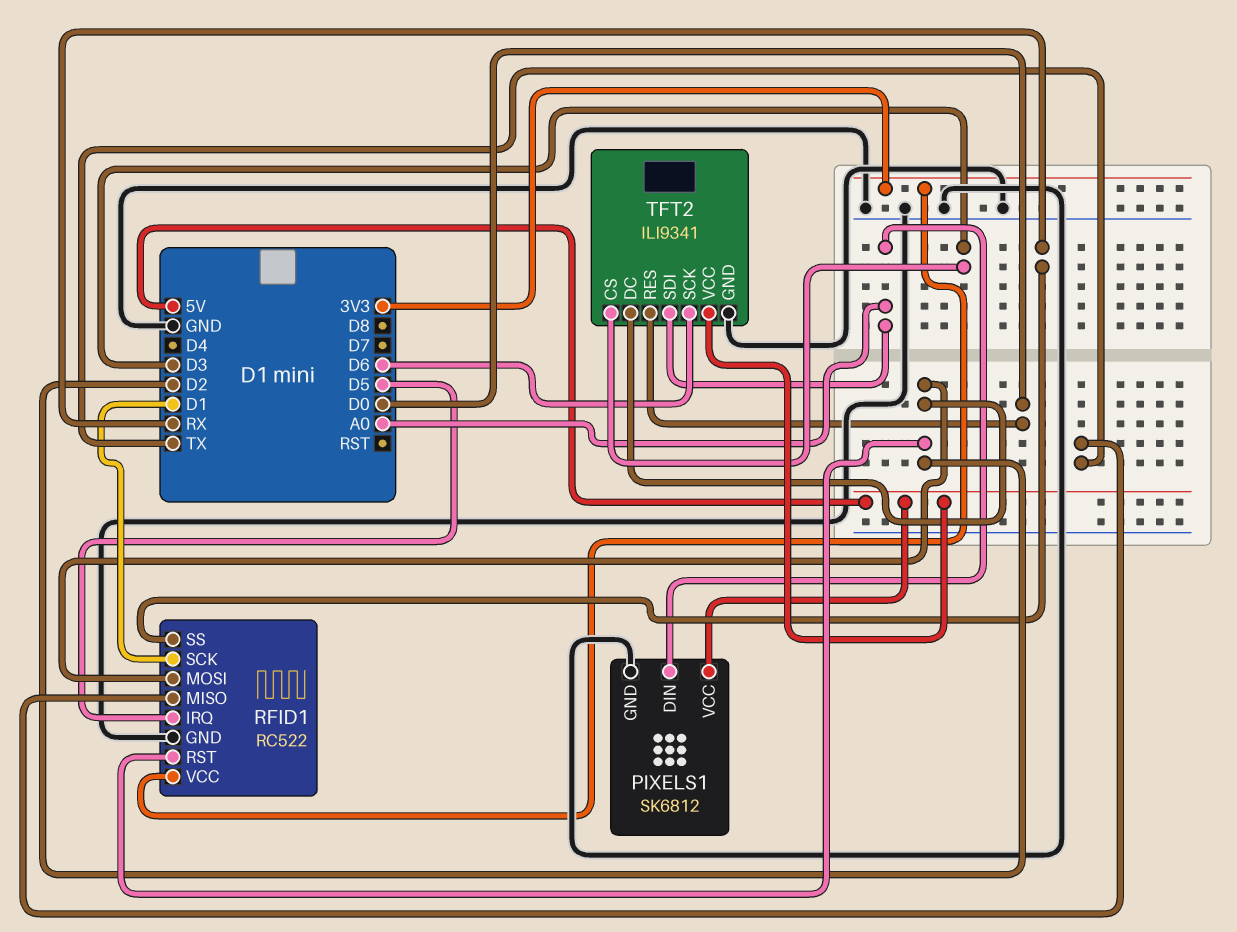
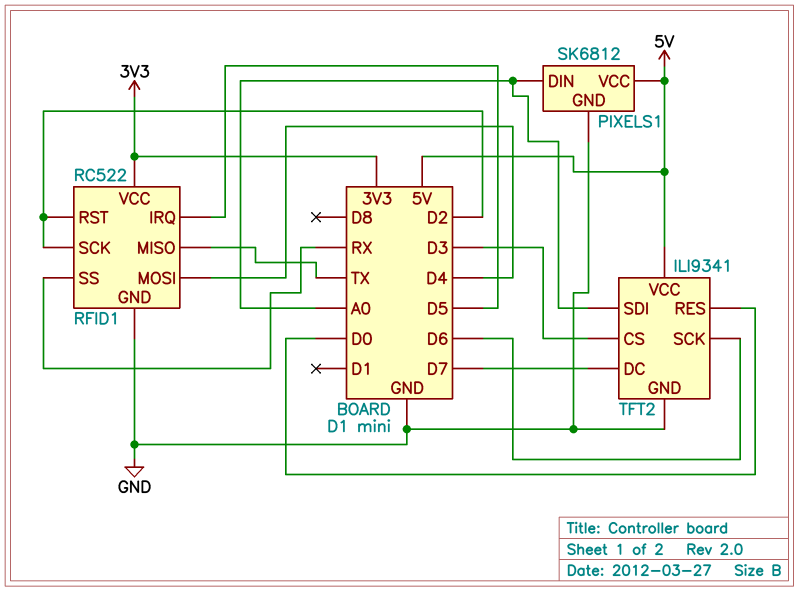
RFID1 pin MOSI: D2 -> D4
RFID1 pin SCK: D1 -> D2
TFT2 pin DC: D2 -> D7

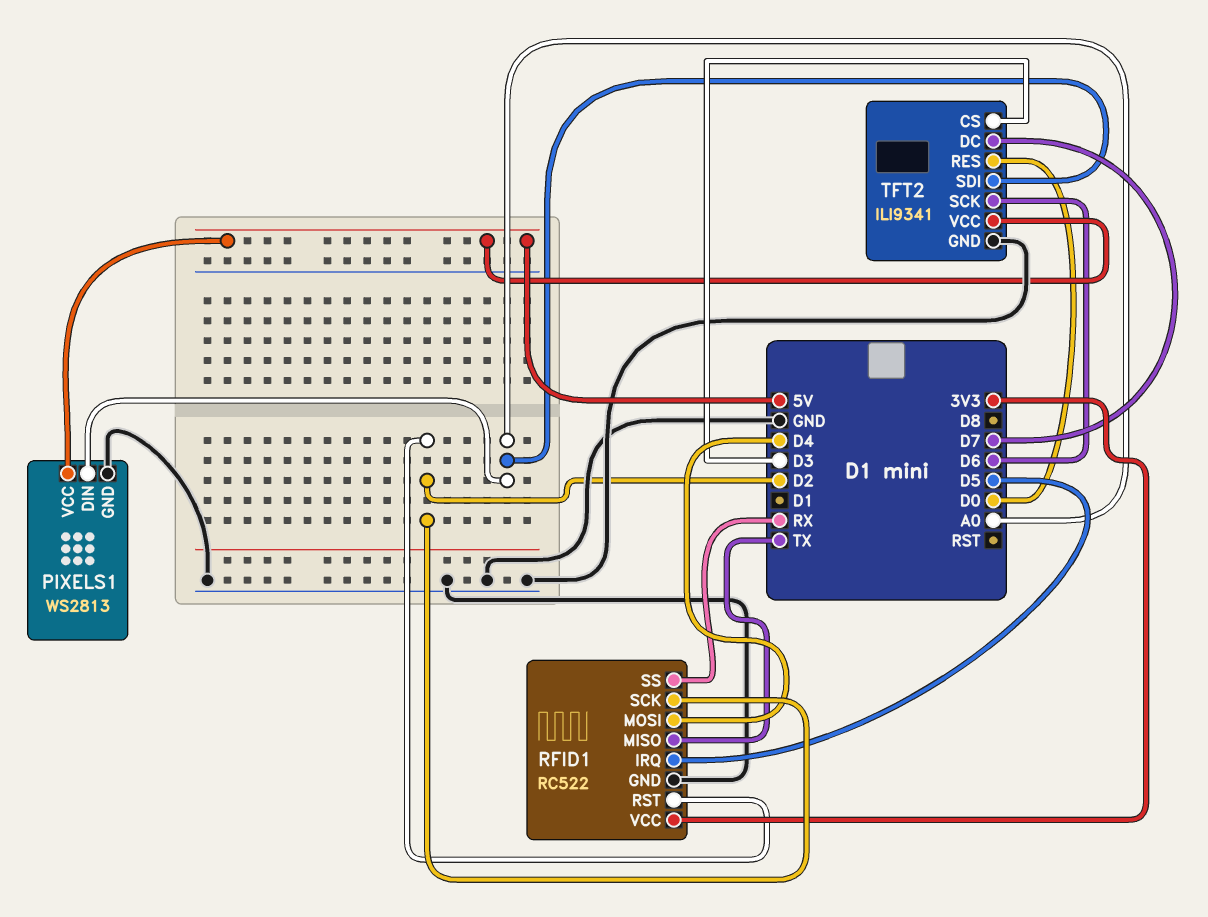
PIXELS1: SK6812 -> WS2813

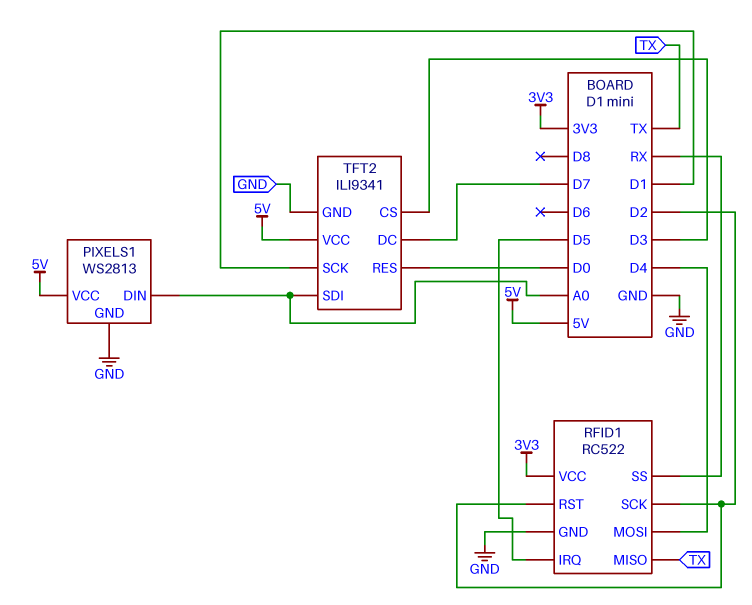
TFT2 pin SCK: D6 -> D1

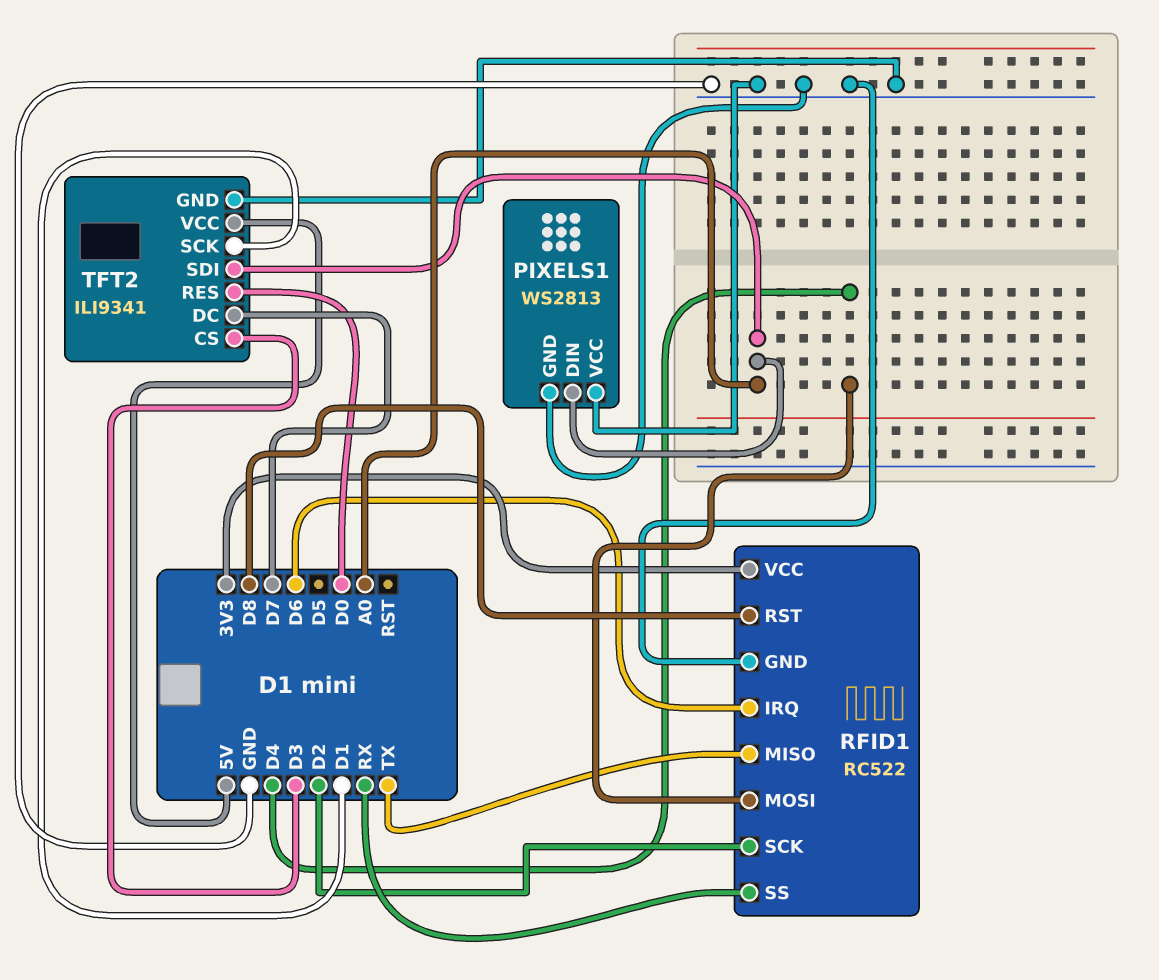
PIXELS1 pin VCC: 5V -> GND
RFID1 pin IRQ: D5 -> D6
RFID1 pin RST: D2 -> D8

